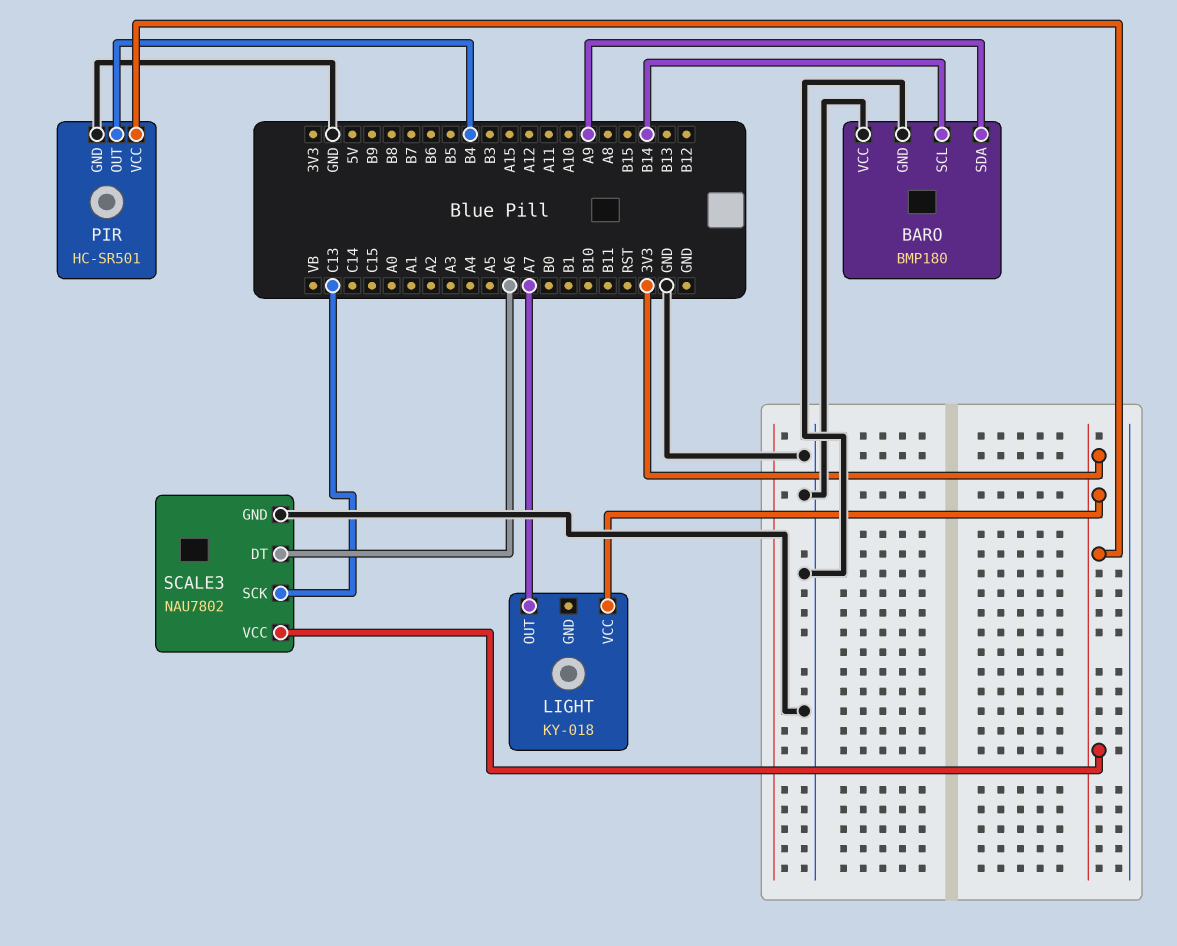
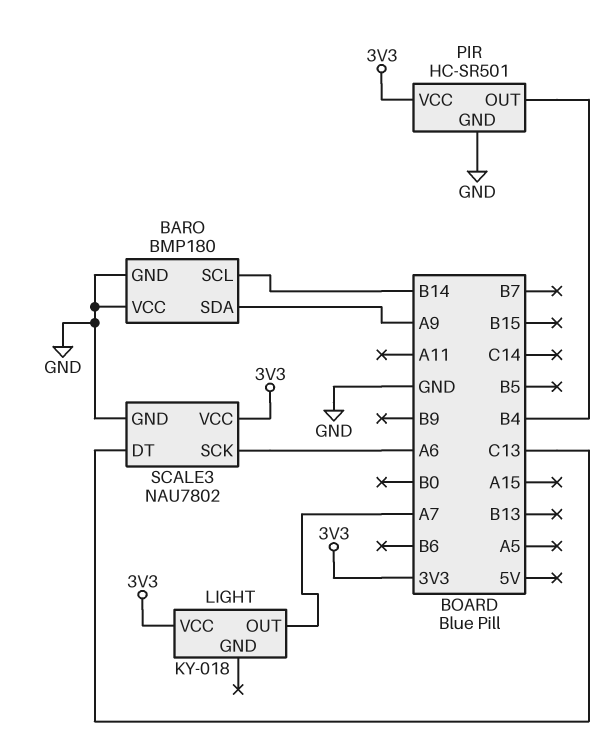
SCALE3 pin DT: A6 -> C13
SCALE3 pin SCK: C13 -> A6

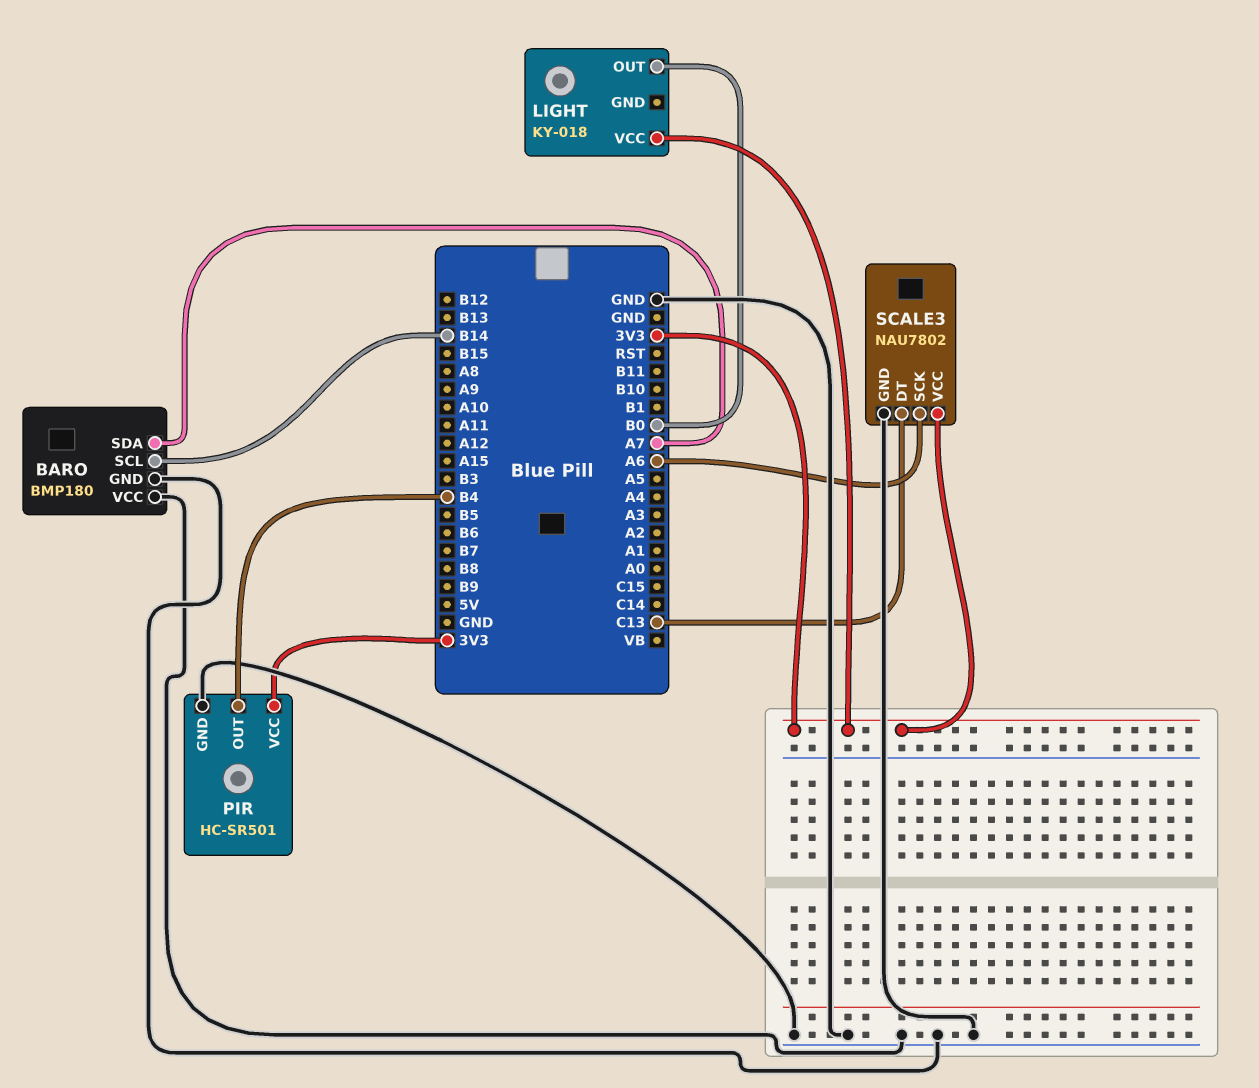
BARO pin SDA: A9 -> A7
LIGHT pin OUT: A7 -> B0

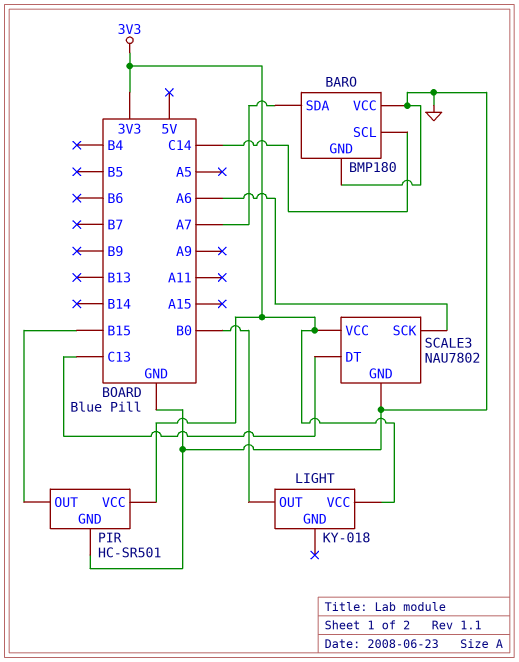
BARO pin SCL: B14 -> C14
PIR pin OUT: B4 -> B15

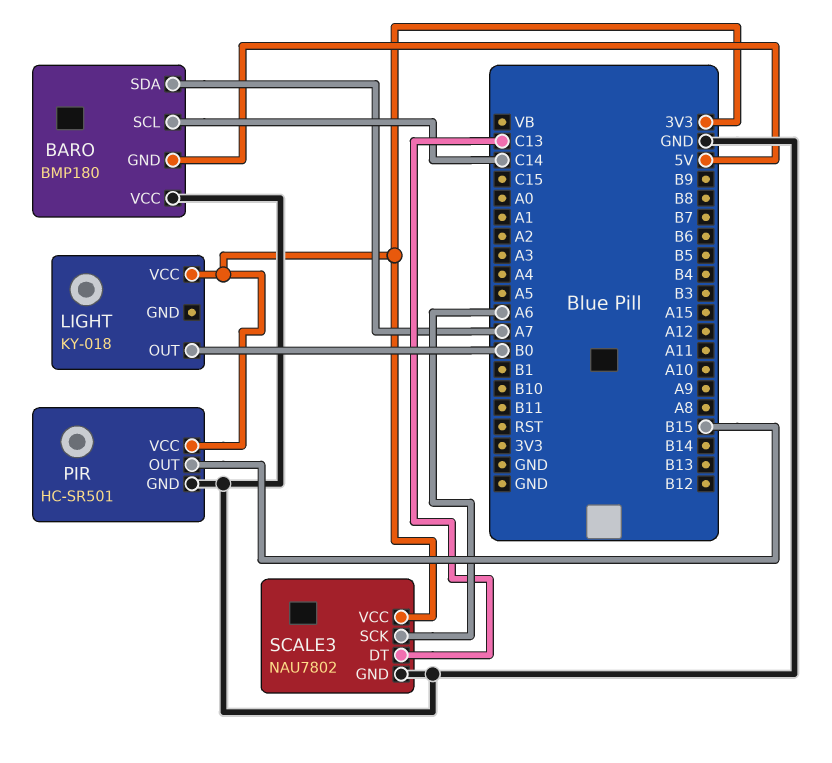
BARO pin GND: GND -> 5V

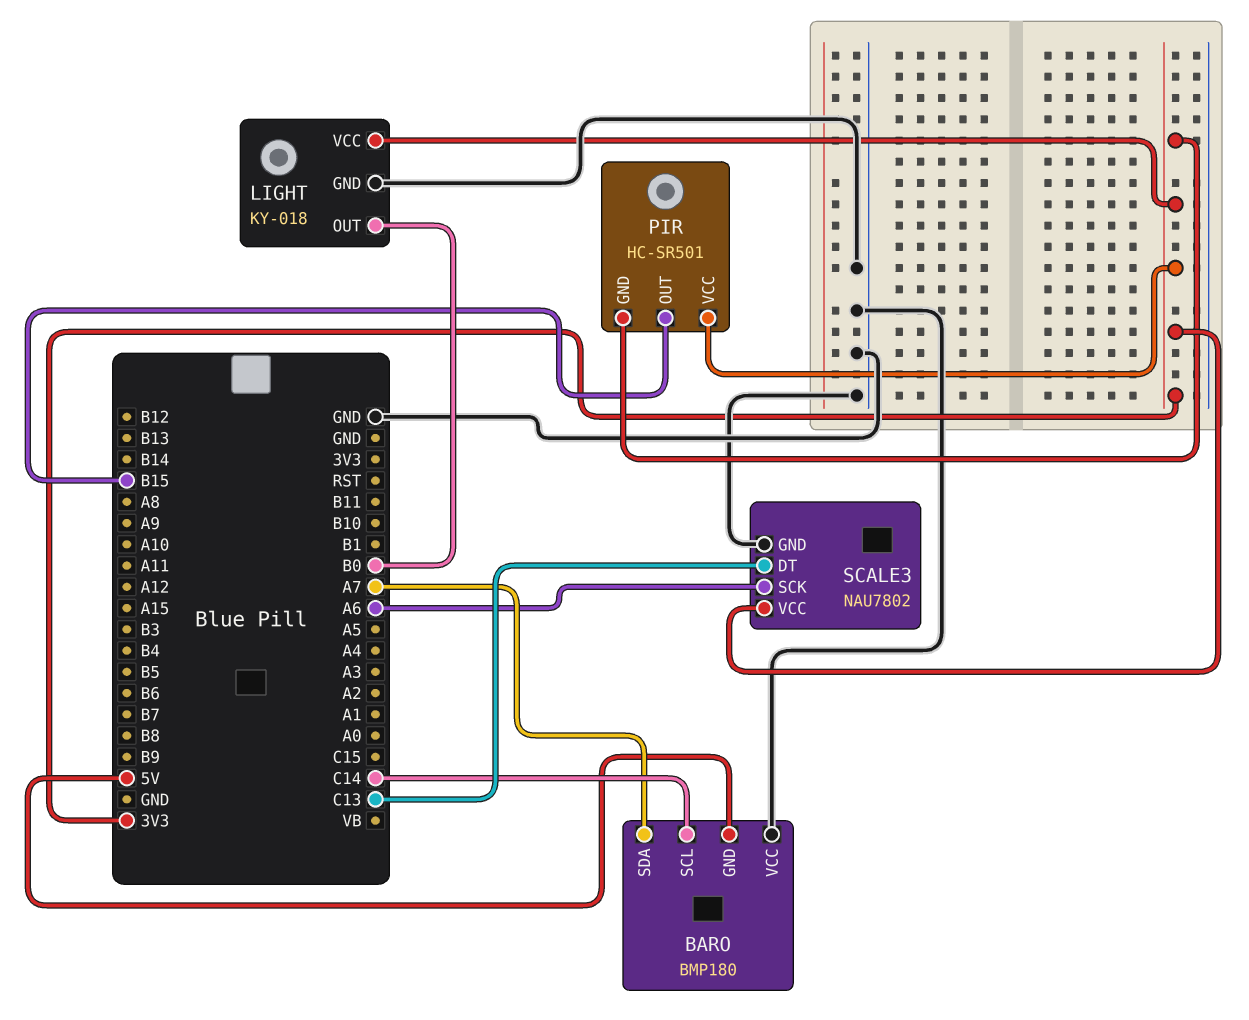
LIGHT pin GND: none -> GND
PIR pin GND: GND -> 3V3

